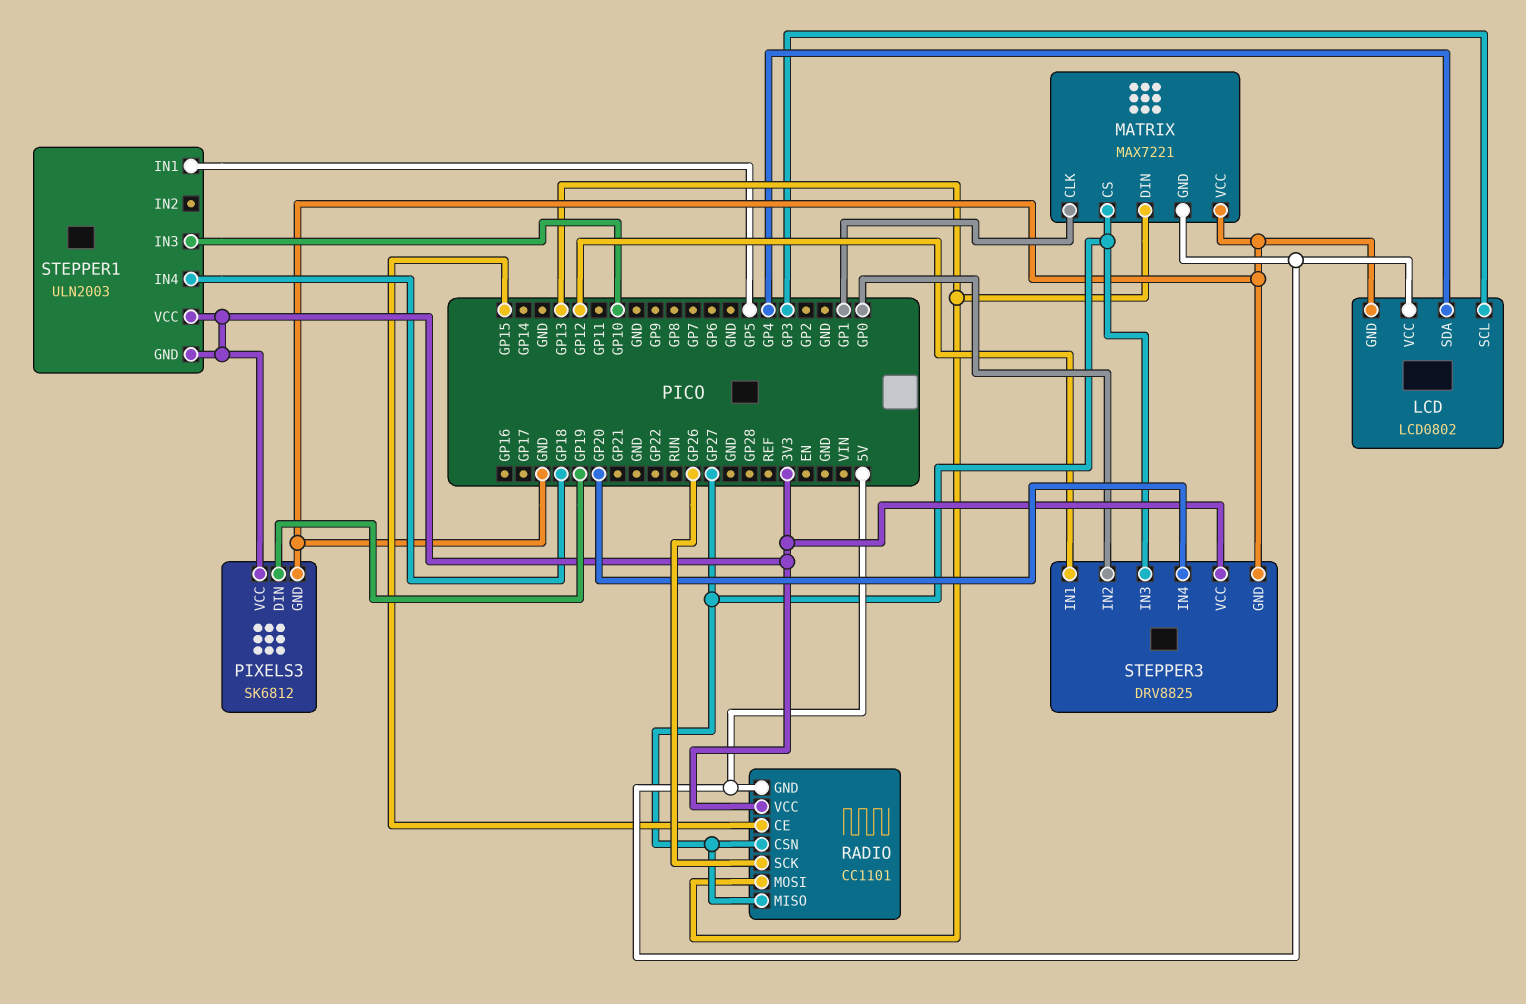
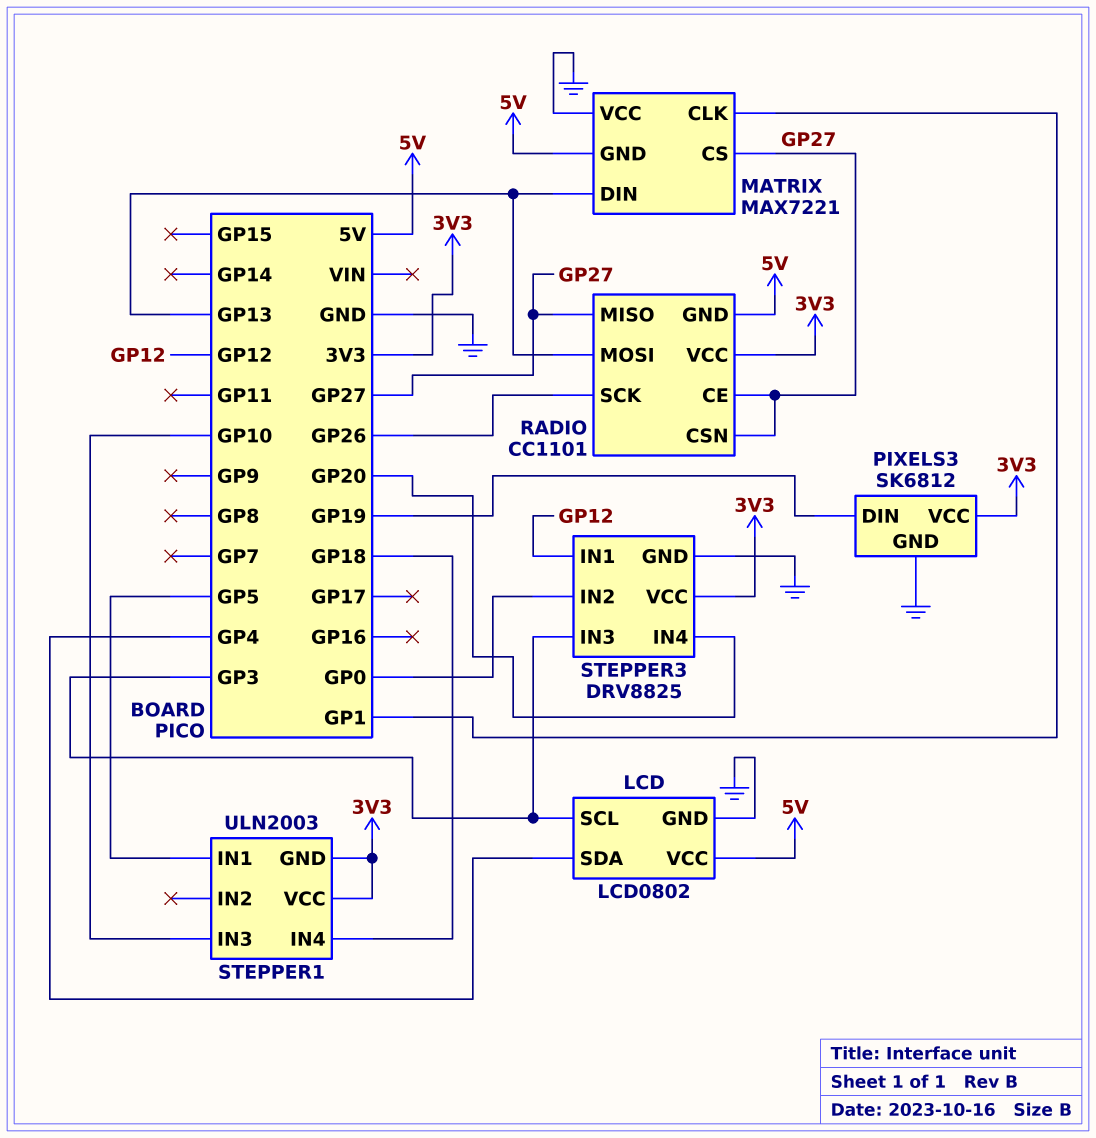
RADIO pin CE: GP15 -> GP27
STEPPER3 pin IN3: GP27 -> GP3

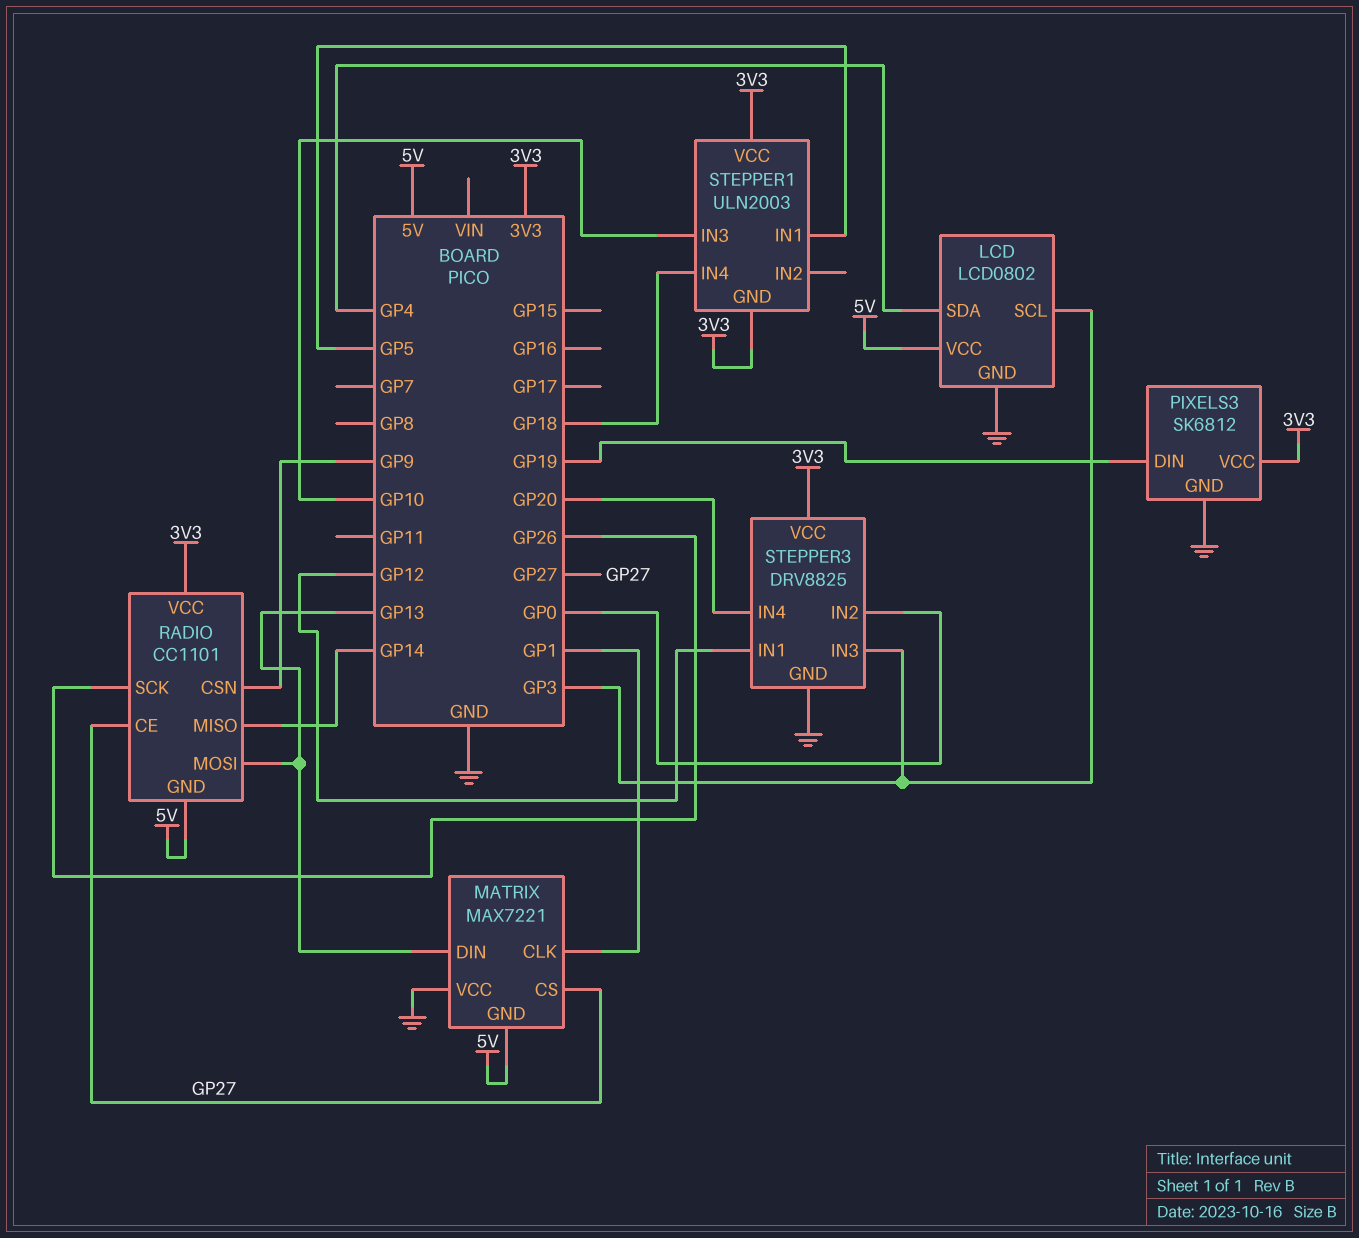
RADIO pin CSN: GP27 -> GP9
RADIO pin MISO: GP27 -> GP14

